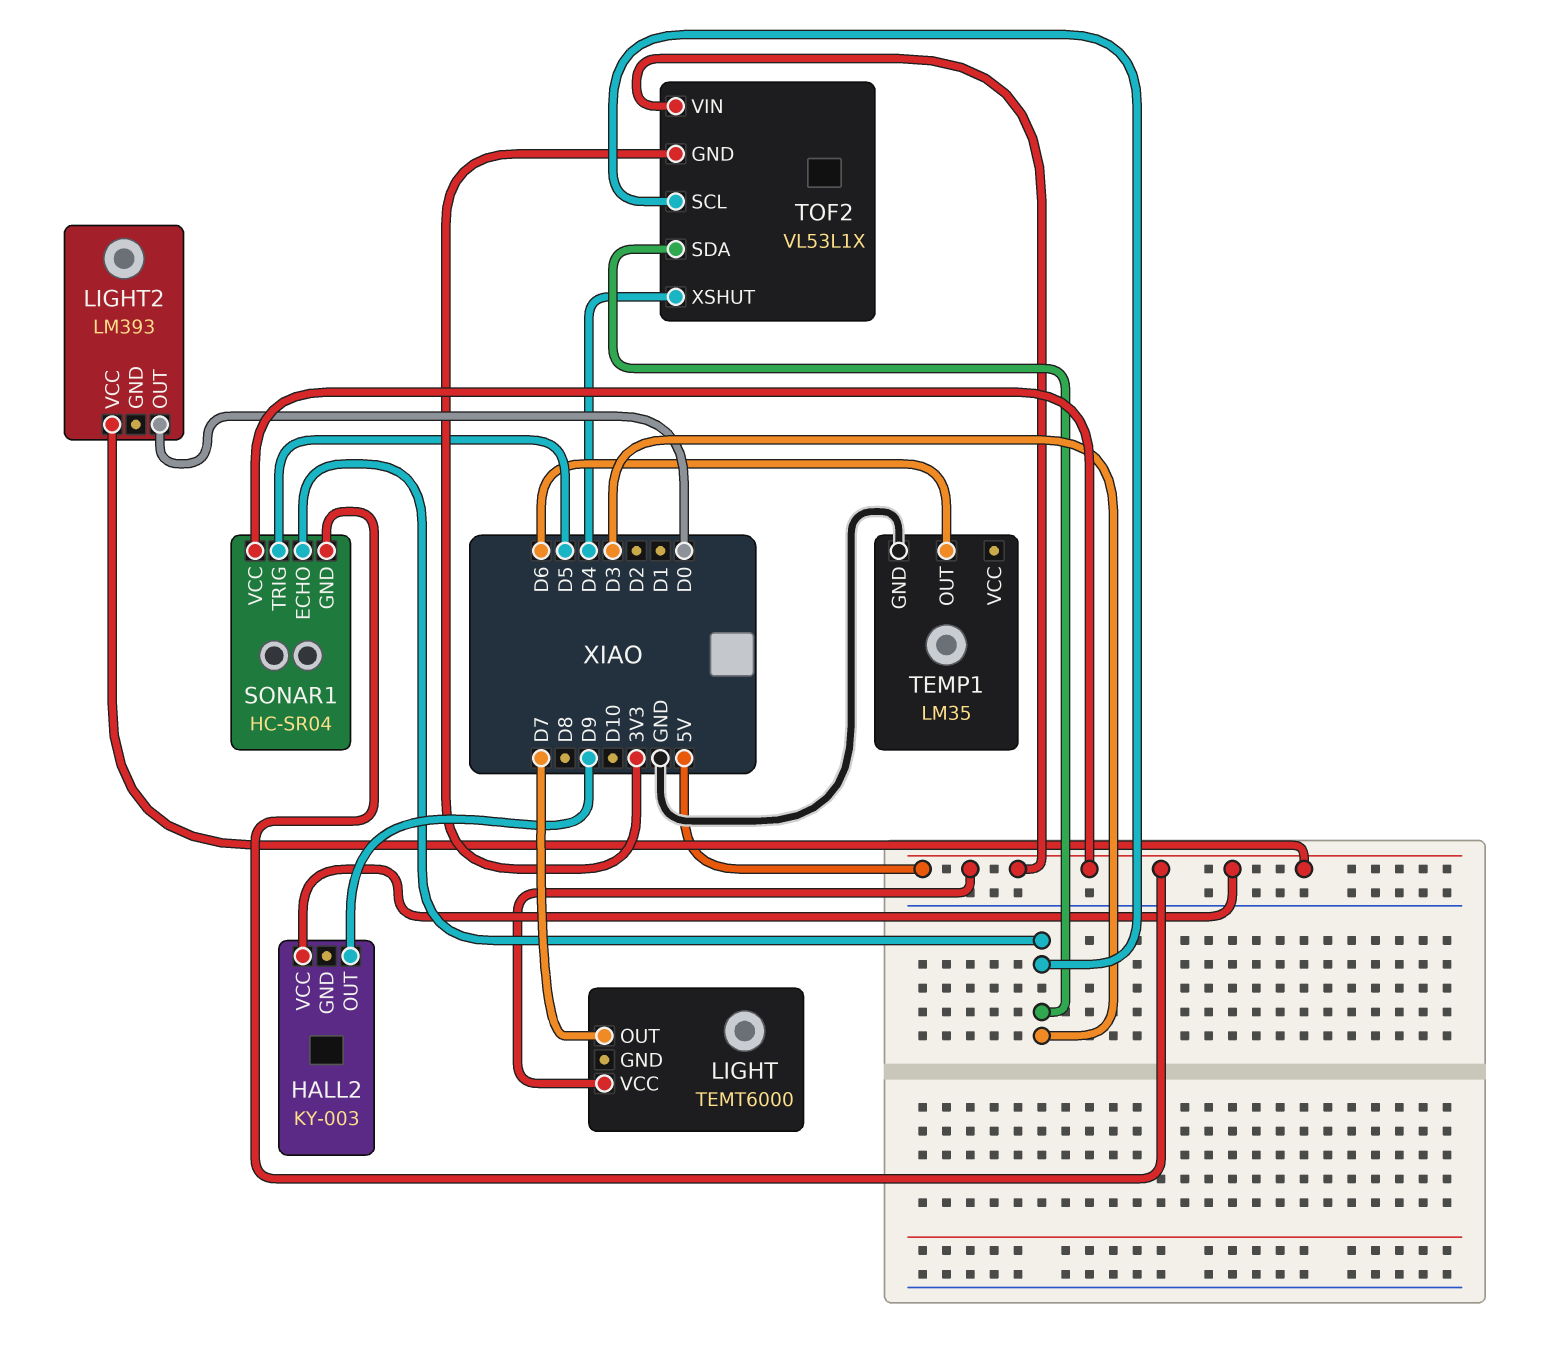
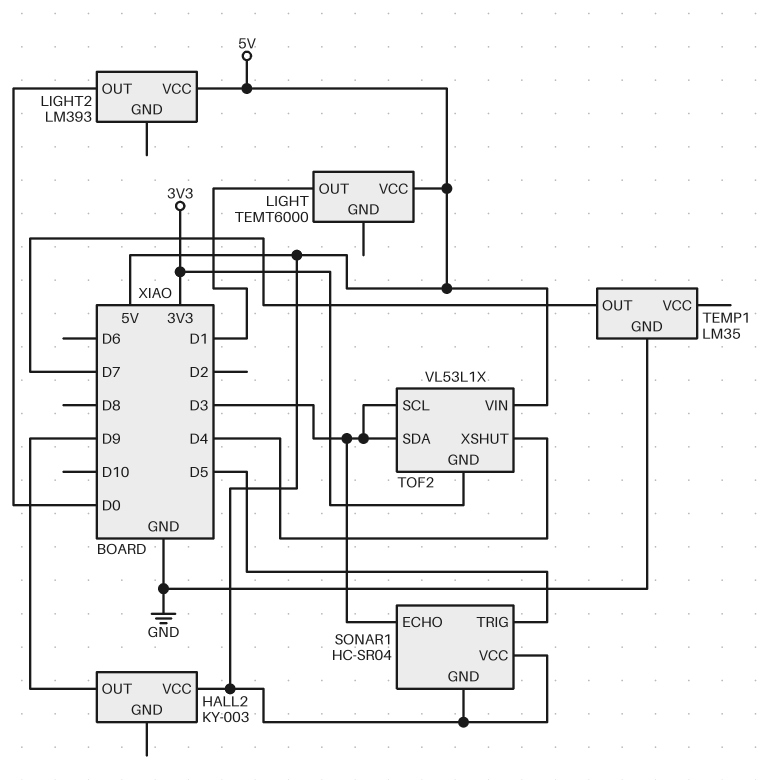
LIGHT pin OUT: D7 -> D1
TEMP1 pin OUT: D6 -> D7

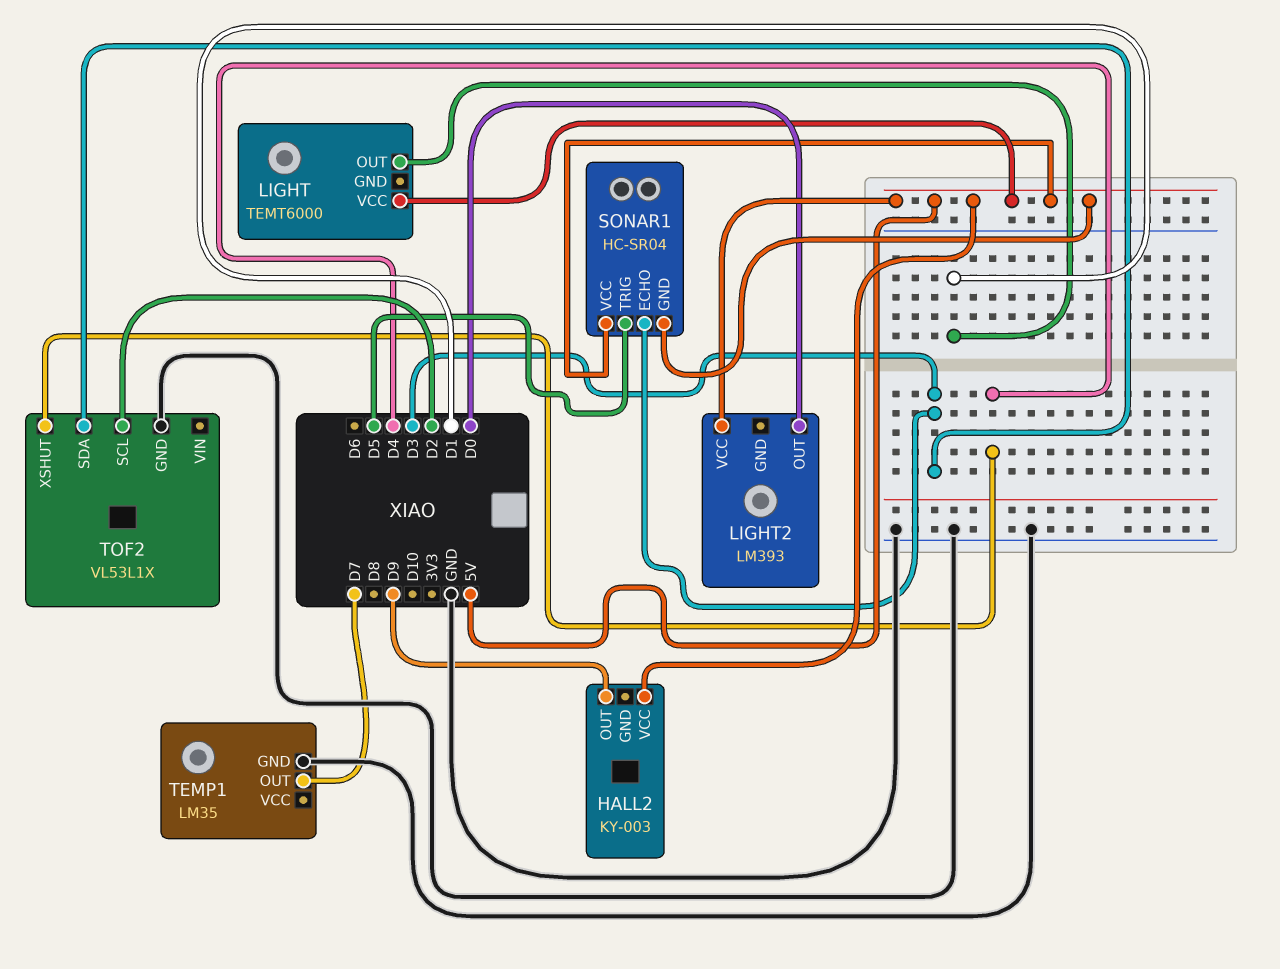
TOF2 pin GND: 3V3 -> GND
TOF2 pin SCL: D3 -> D2
TOF2 pin VIN: 5V -> none

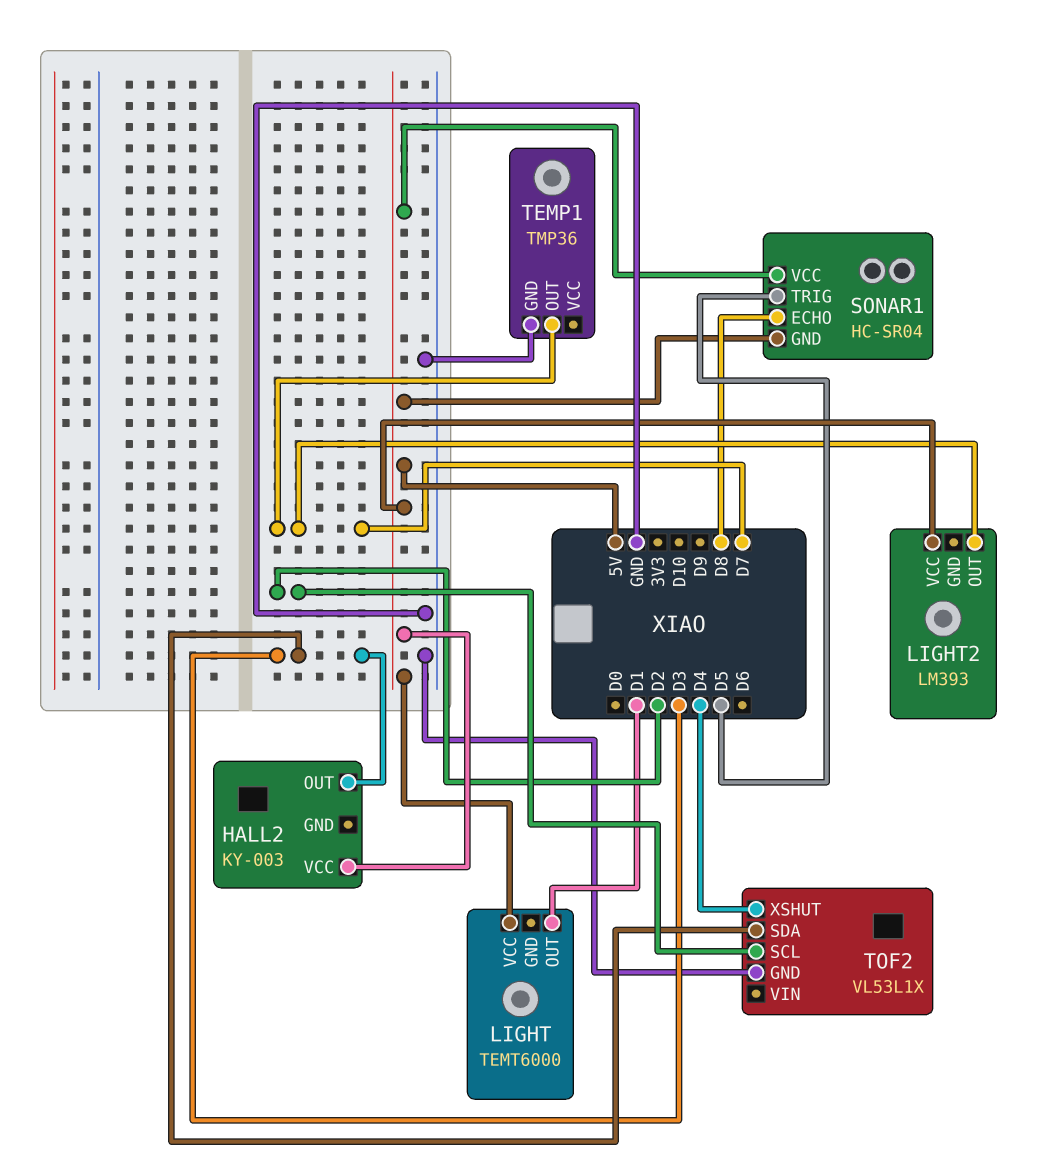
HALL2 pin OUT: D9 -> D3
LIGHT2 pin OUT: D0 -> D7
SONAR1 pin ECHO: D3 -> D8
TEMP1: LM35 -> TMP36

